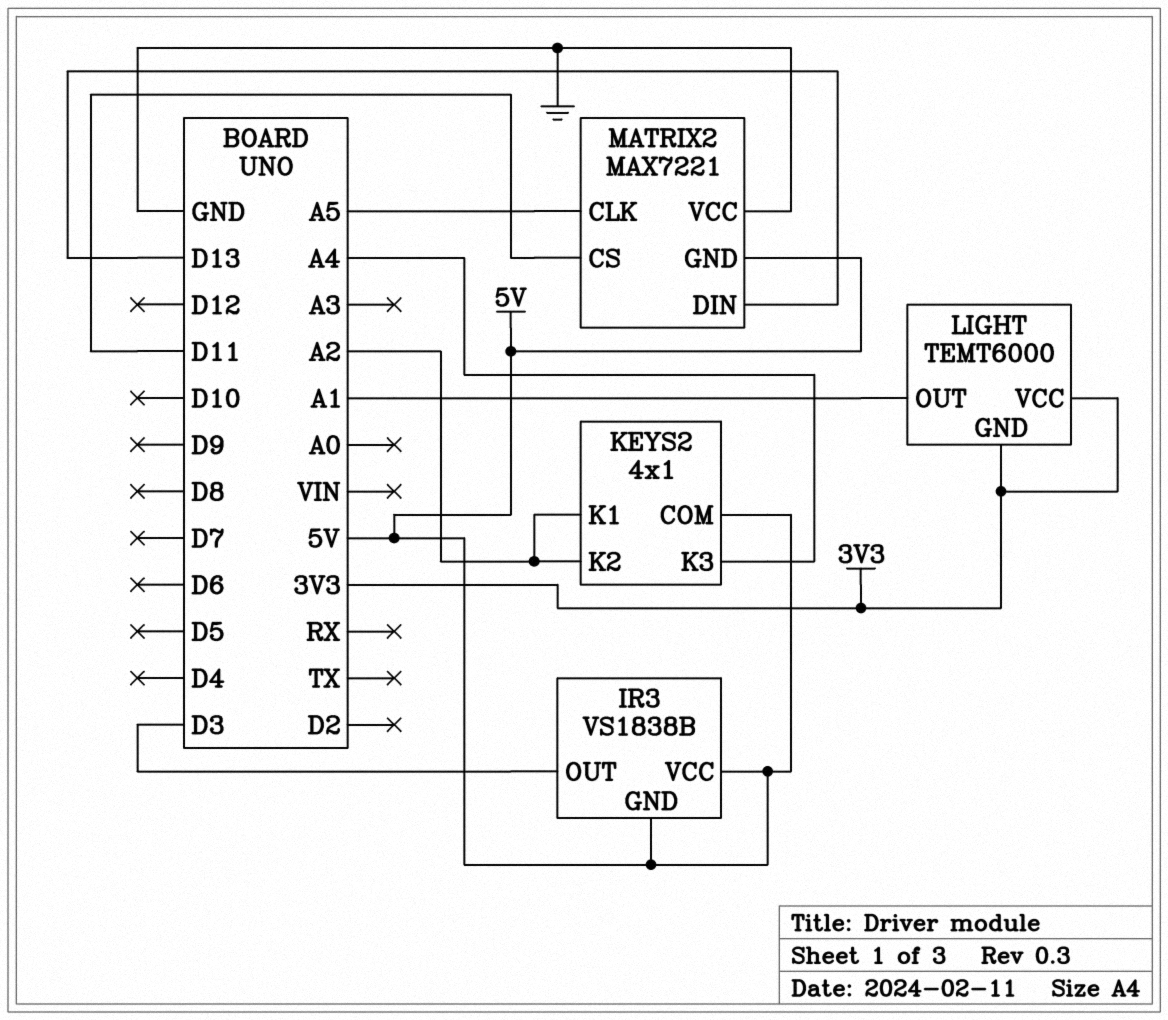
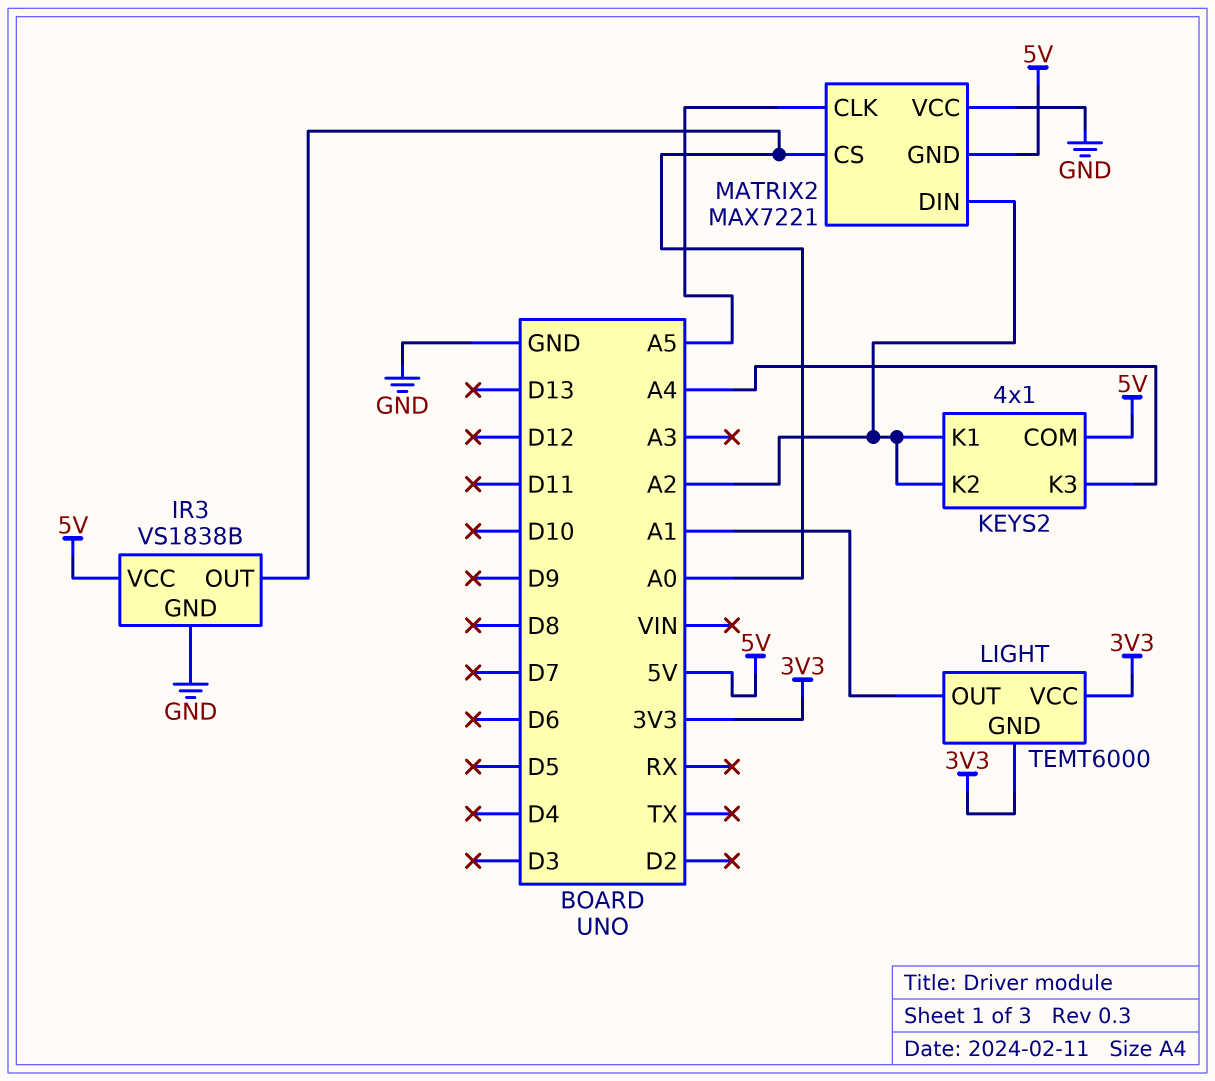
IR3 pin GND: 5V -> GND
IR3 pin OUT: D3 -> A0
MATRIX2 pin CS: D11 -> A0
MATRIX2 pin DIN: D13 -> A2

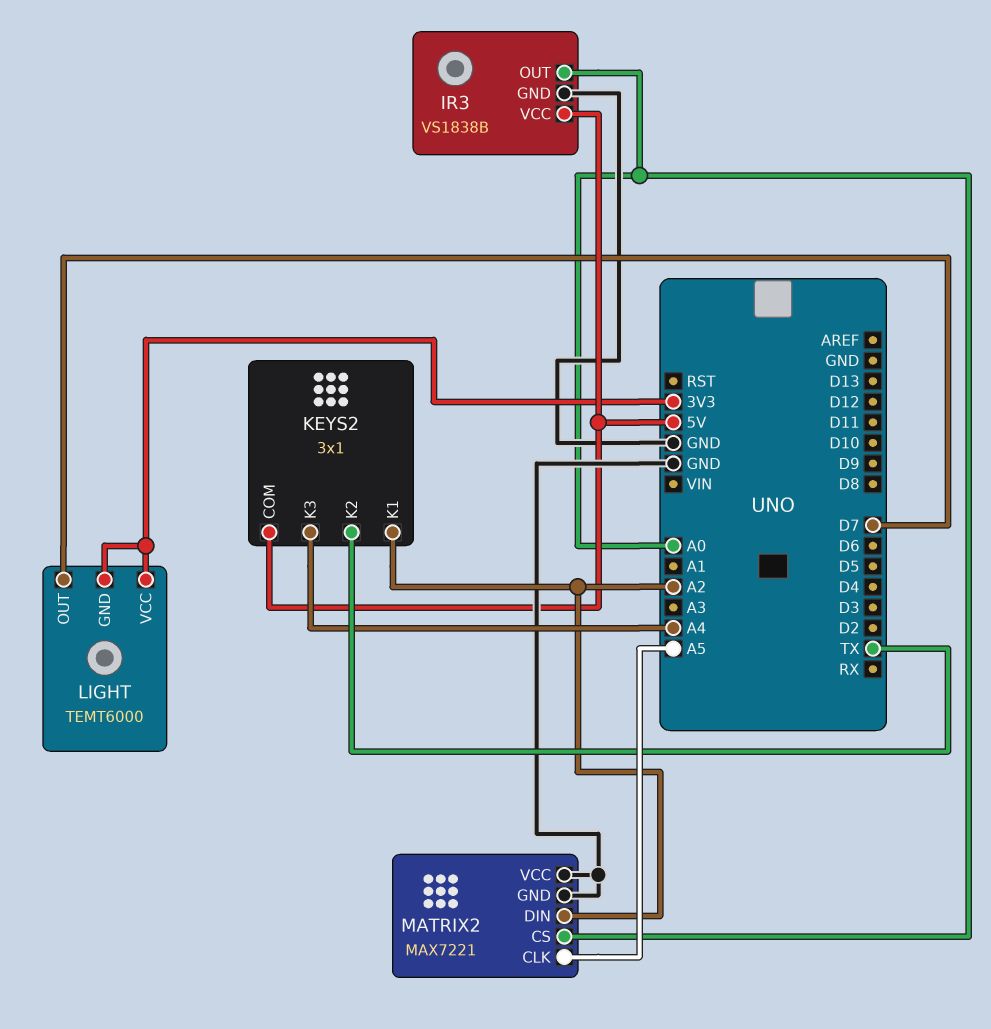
KEYS2: 4x1 -> 3x1
KEYS2 pin K2: A2 -> TX
LIGHT pin OUT: A1 -> D7
MATRIX2 pin GND: 5V -> GND

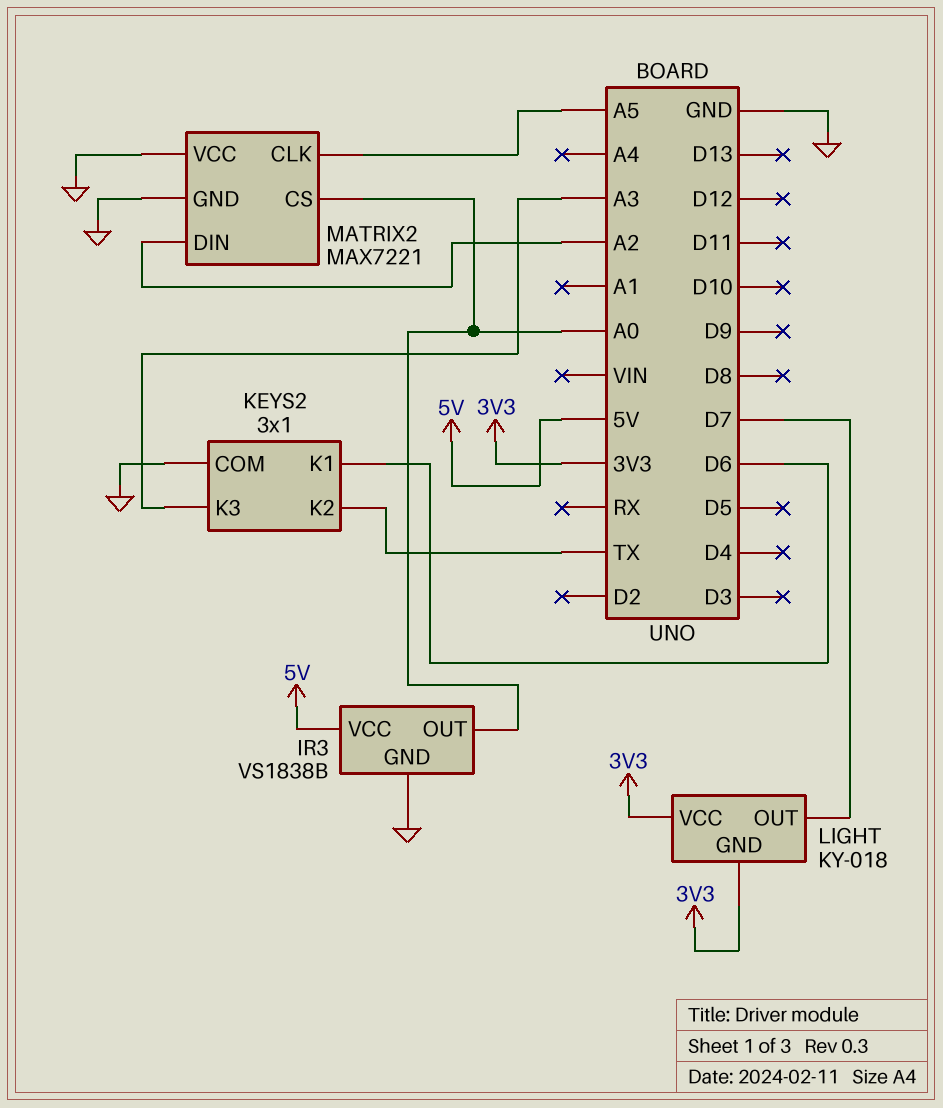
KEYS2 pin COM: 5V -> GND
KEYS2 pin K1: A2 -> D6
KEYS2 pin K3: A4 -> A3
LIGHT: TEMT6000 -> KY-018

